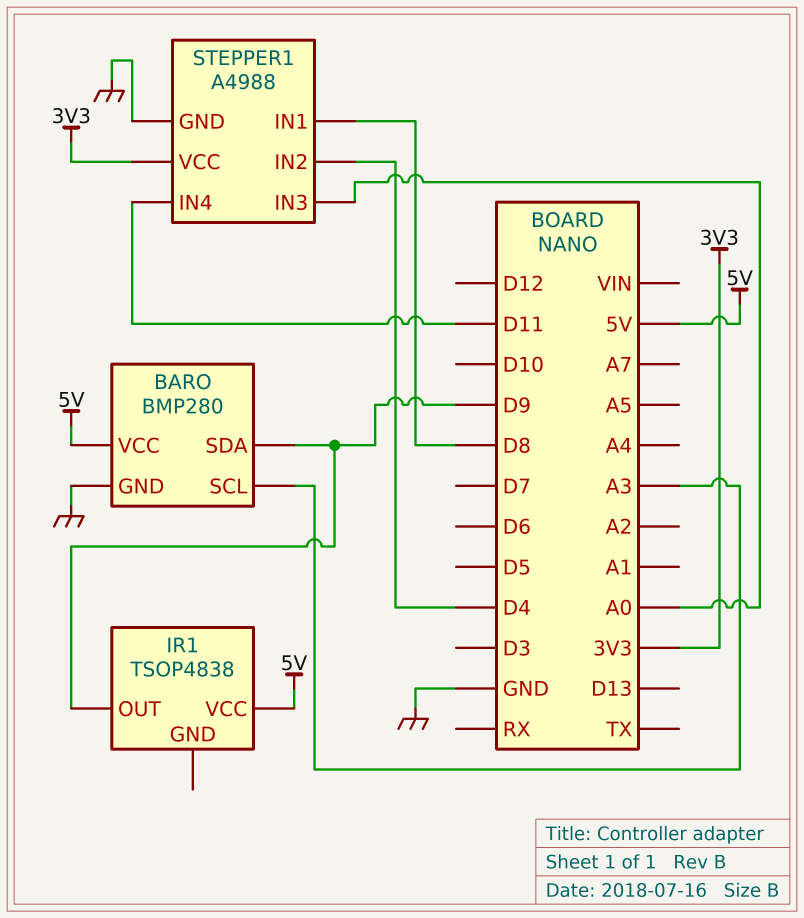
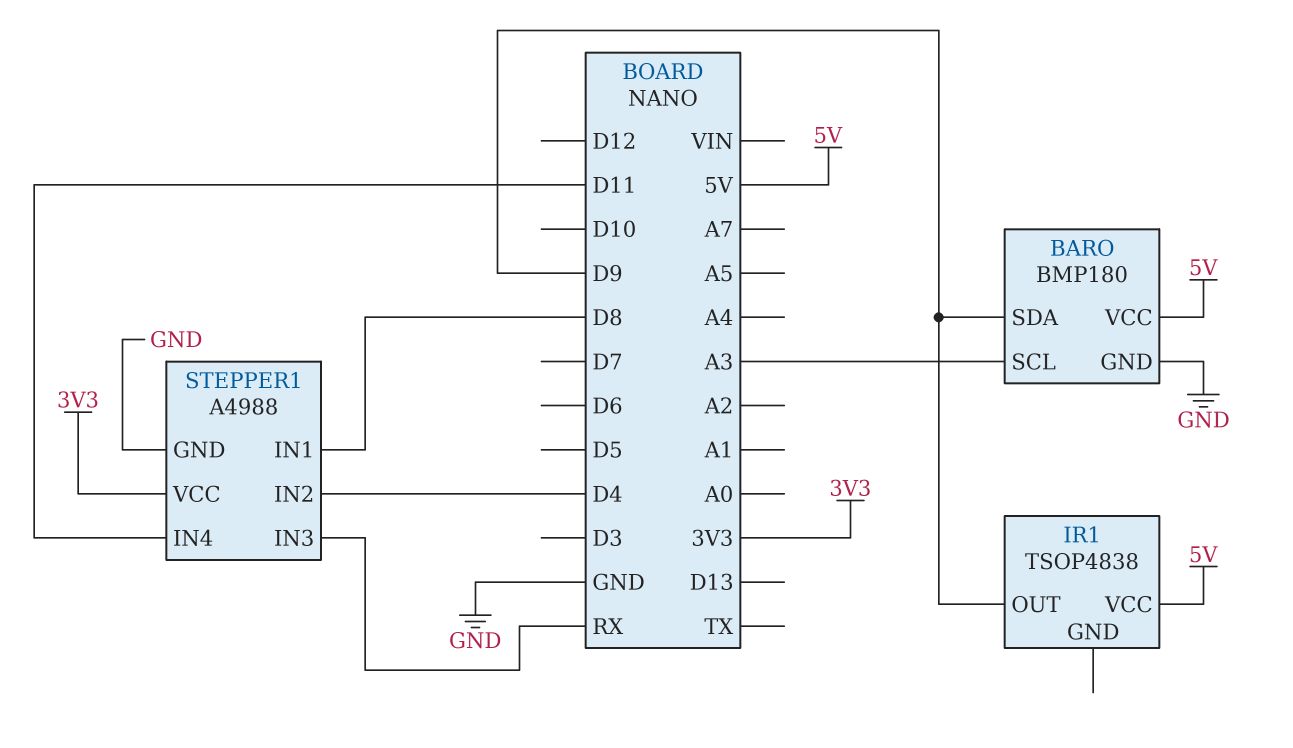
BARO: BMP280 -> BMP180
STEPPER1 pin IN3: A0 -> RX

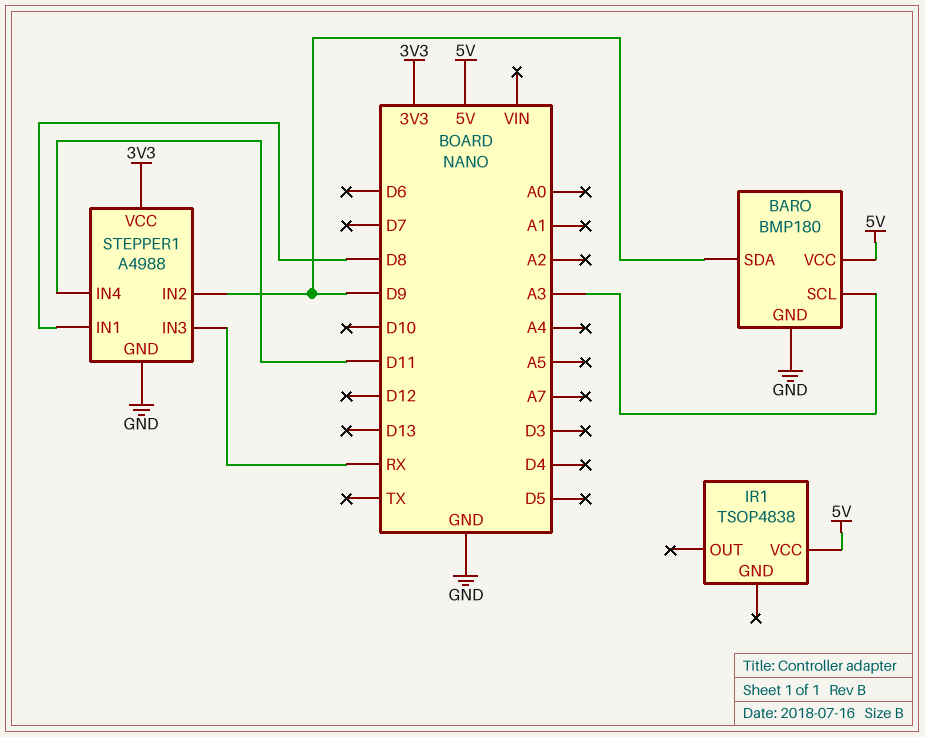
IR1 pin OUT: D9 -> none
STEPPER1 pin IN2: D4 -> D9

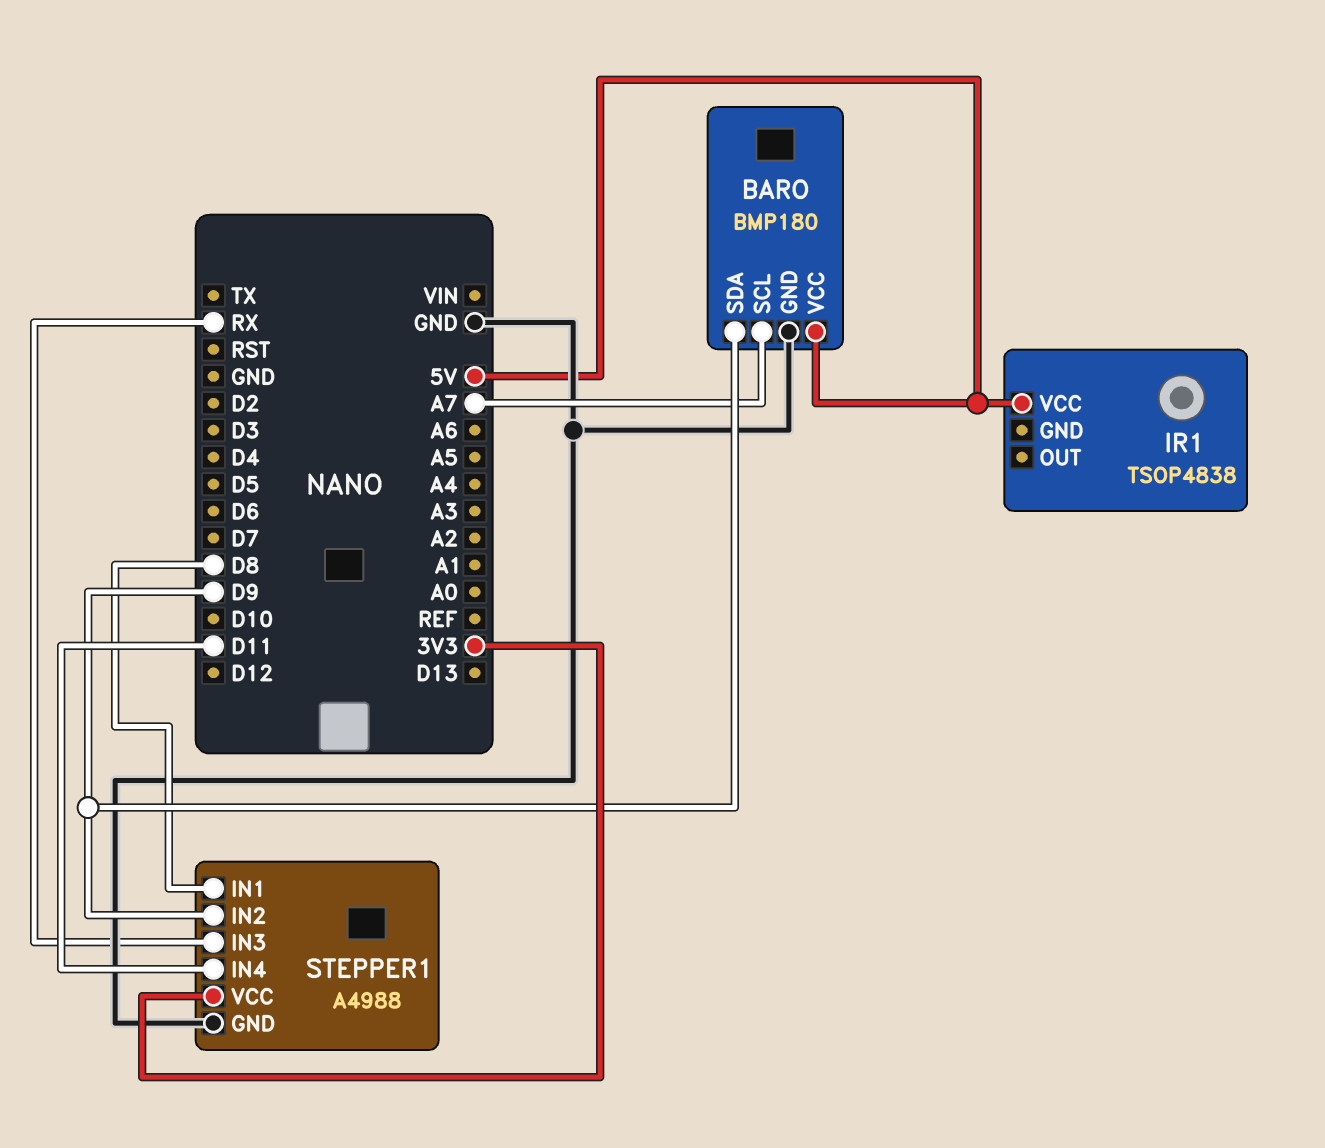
BARO pin SCL: A3 -> A7

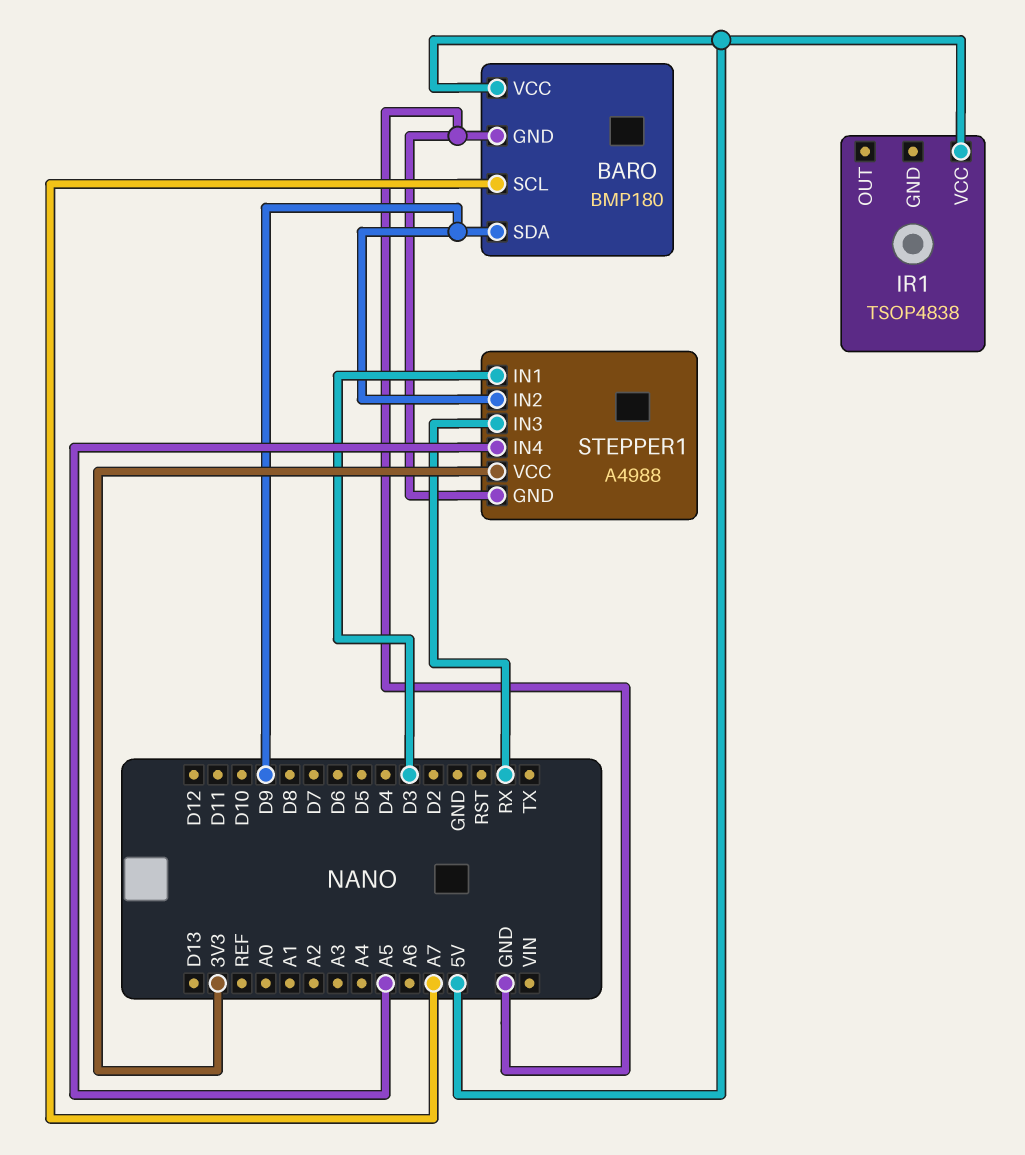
STEPPER1 pin IN1: D8 -> D3
STEPPER1 pin IN4: D11 -> A5

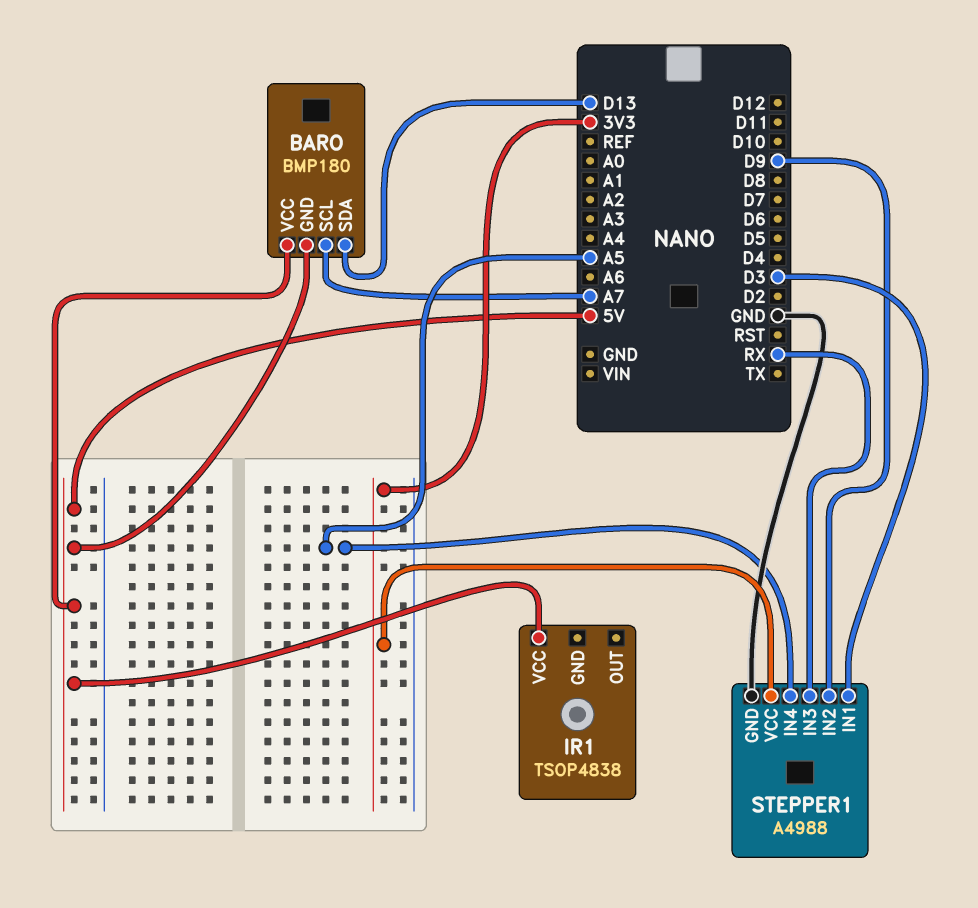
BARO pin GND: GND -> 5V
BARO pin SDA: D9 -> D13

